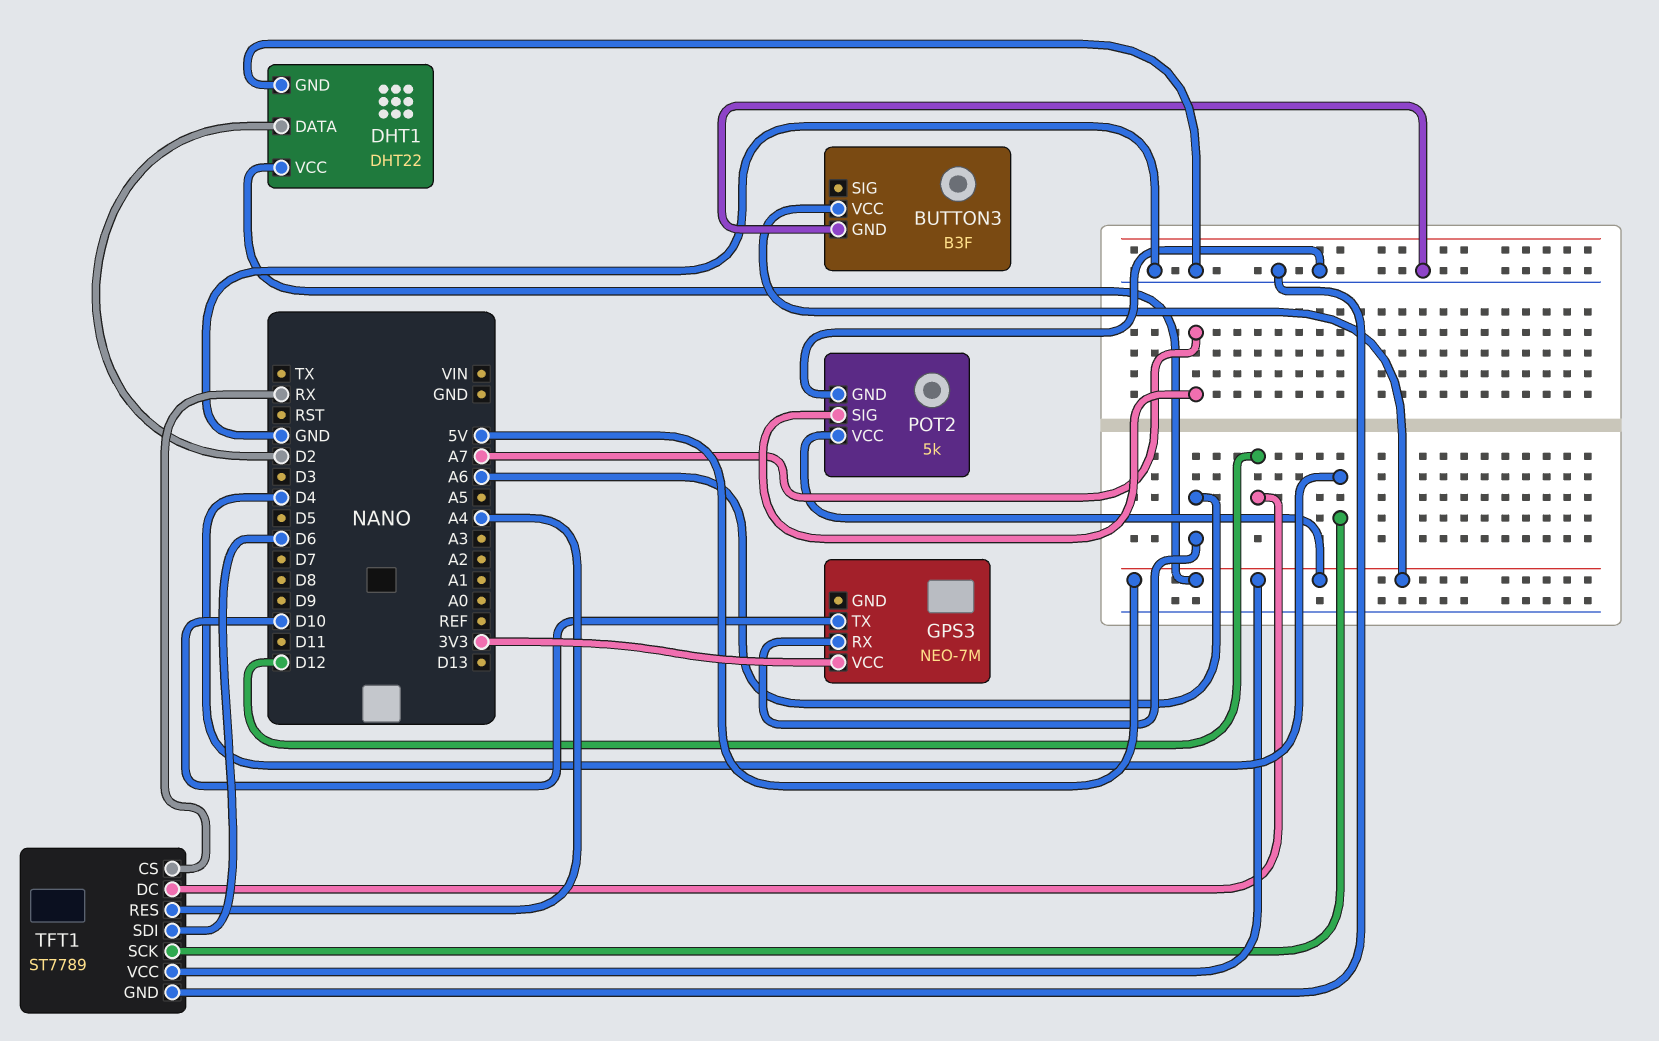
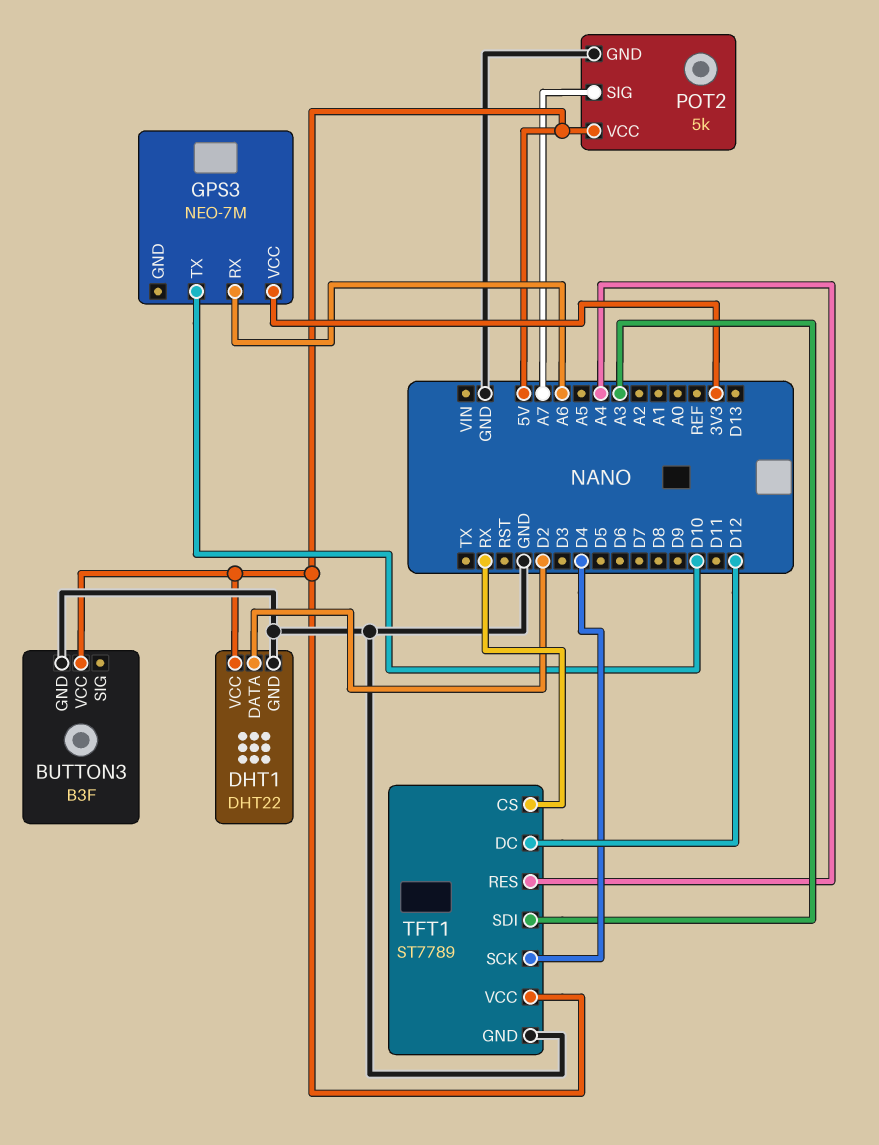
TFT1 pin SDI: D6 -> A3

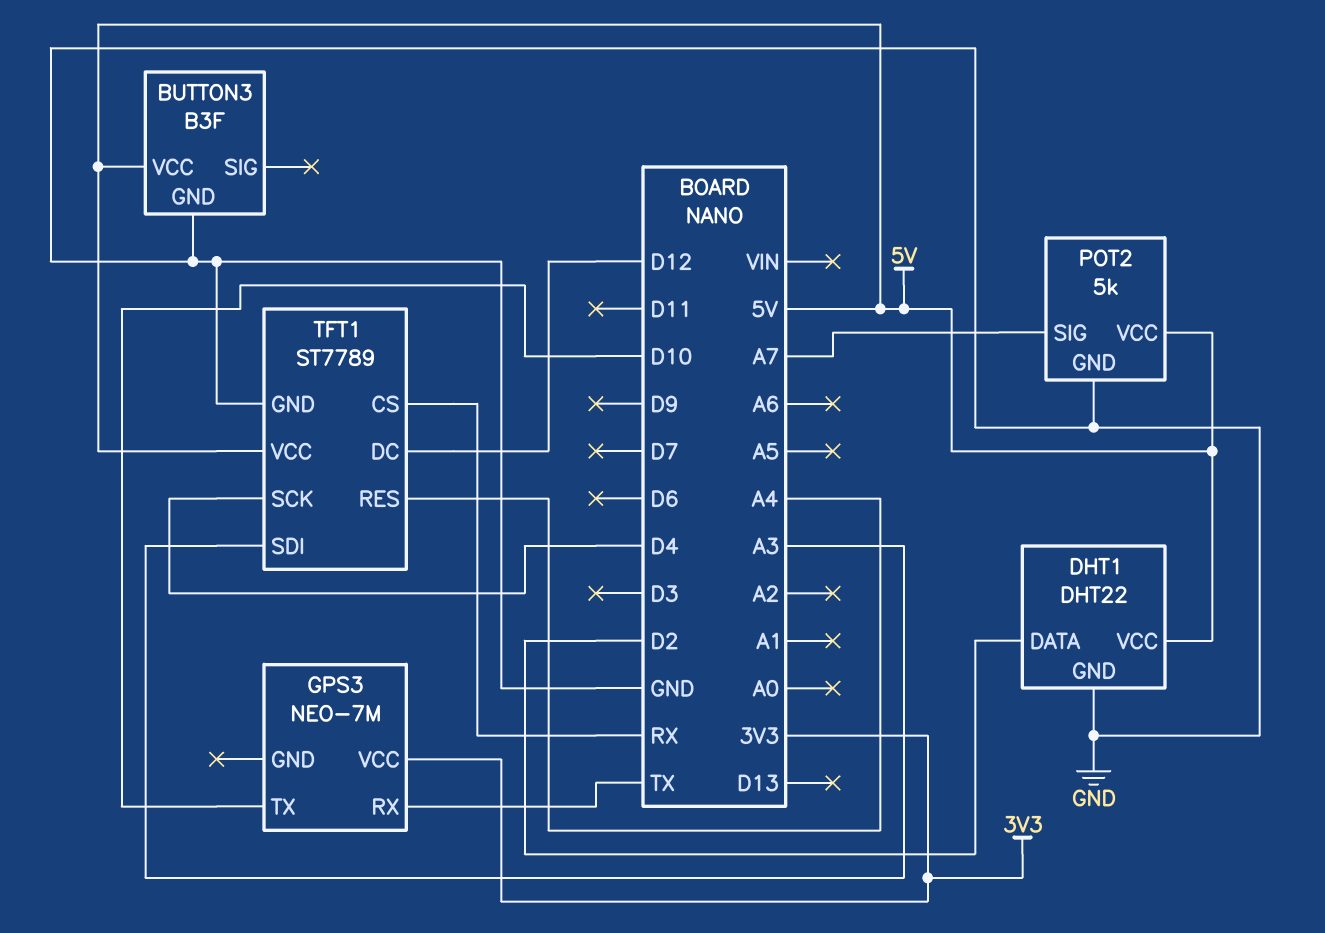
GPS3 pin RX: A6 -> TX

